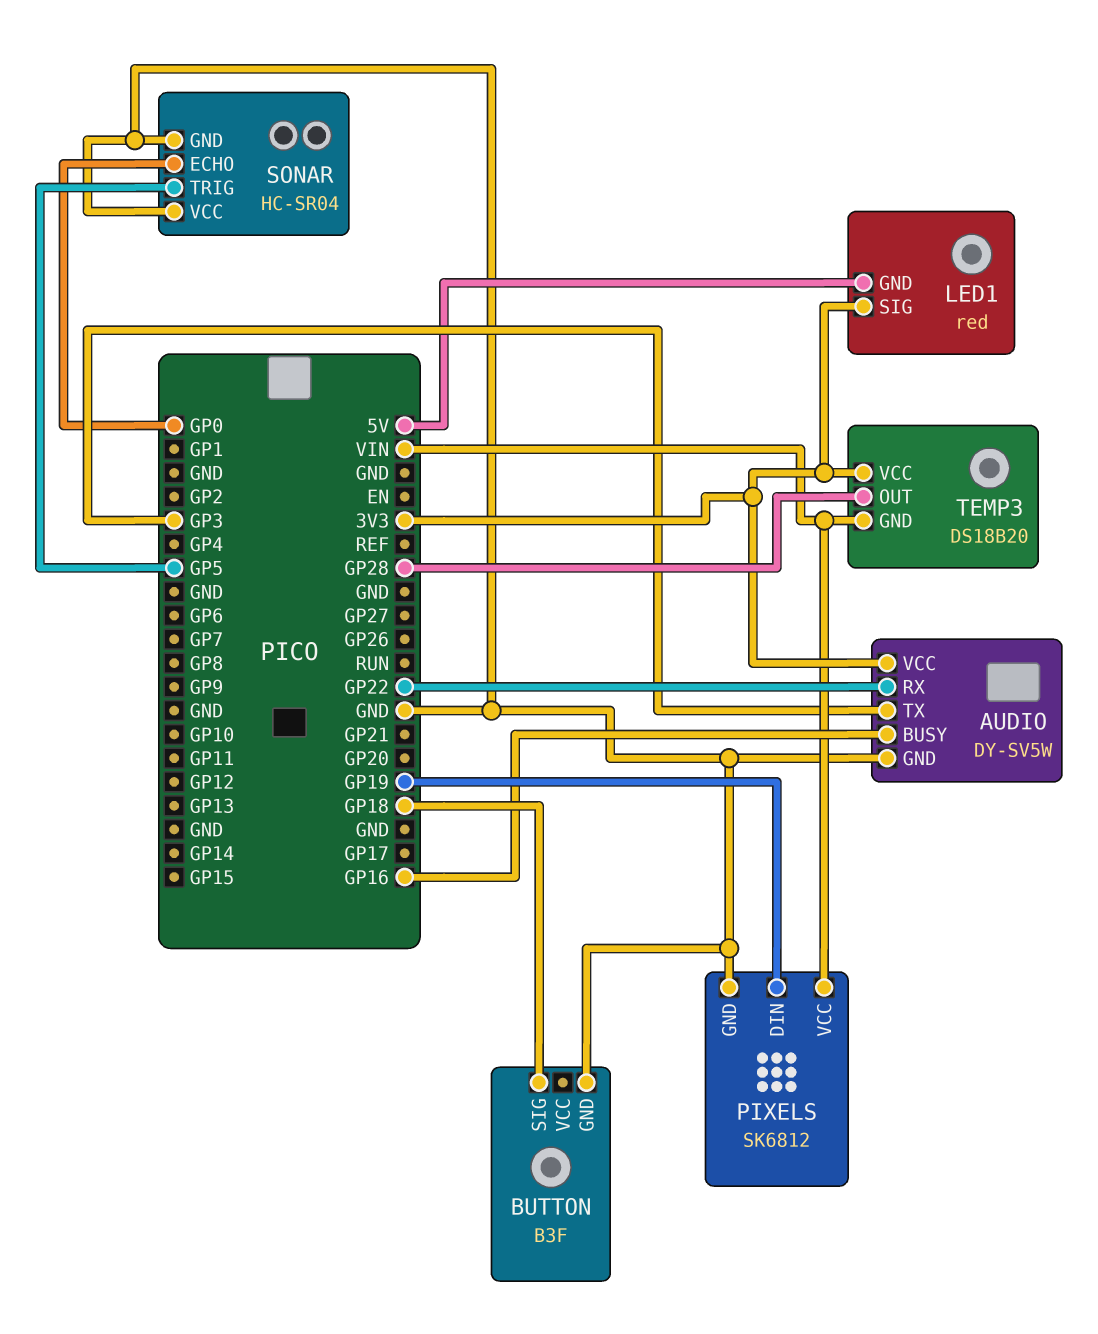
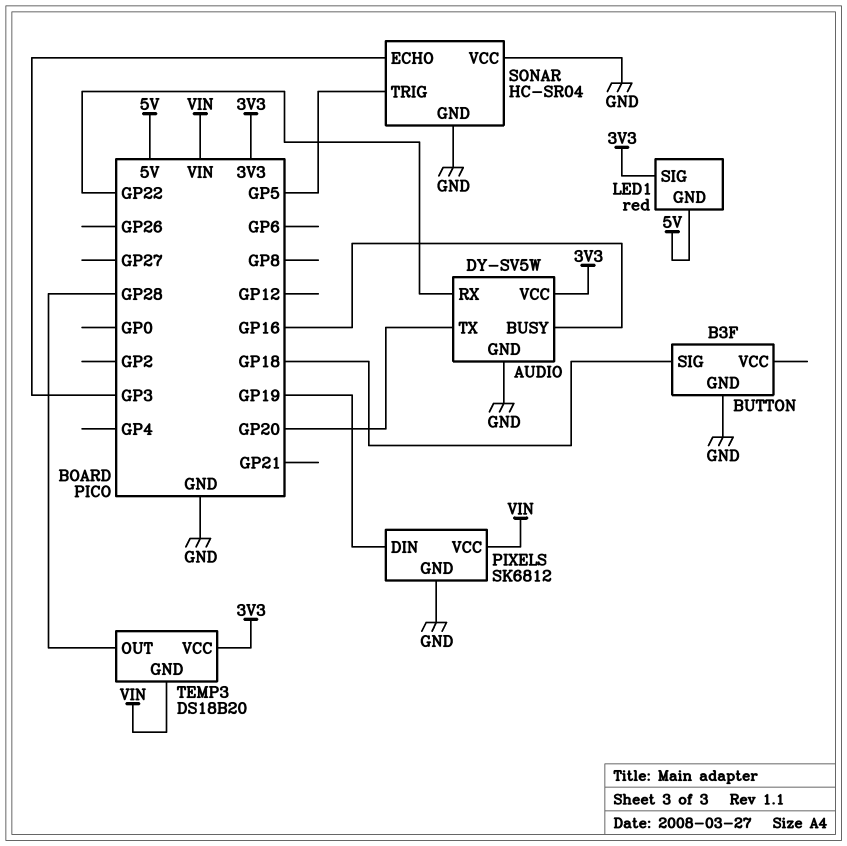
AUDIO pin TX: GP3 -> GP20
SONAR pin ECHO: GP0 -> GP3

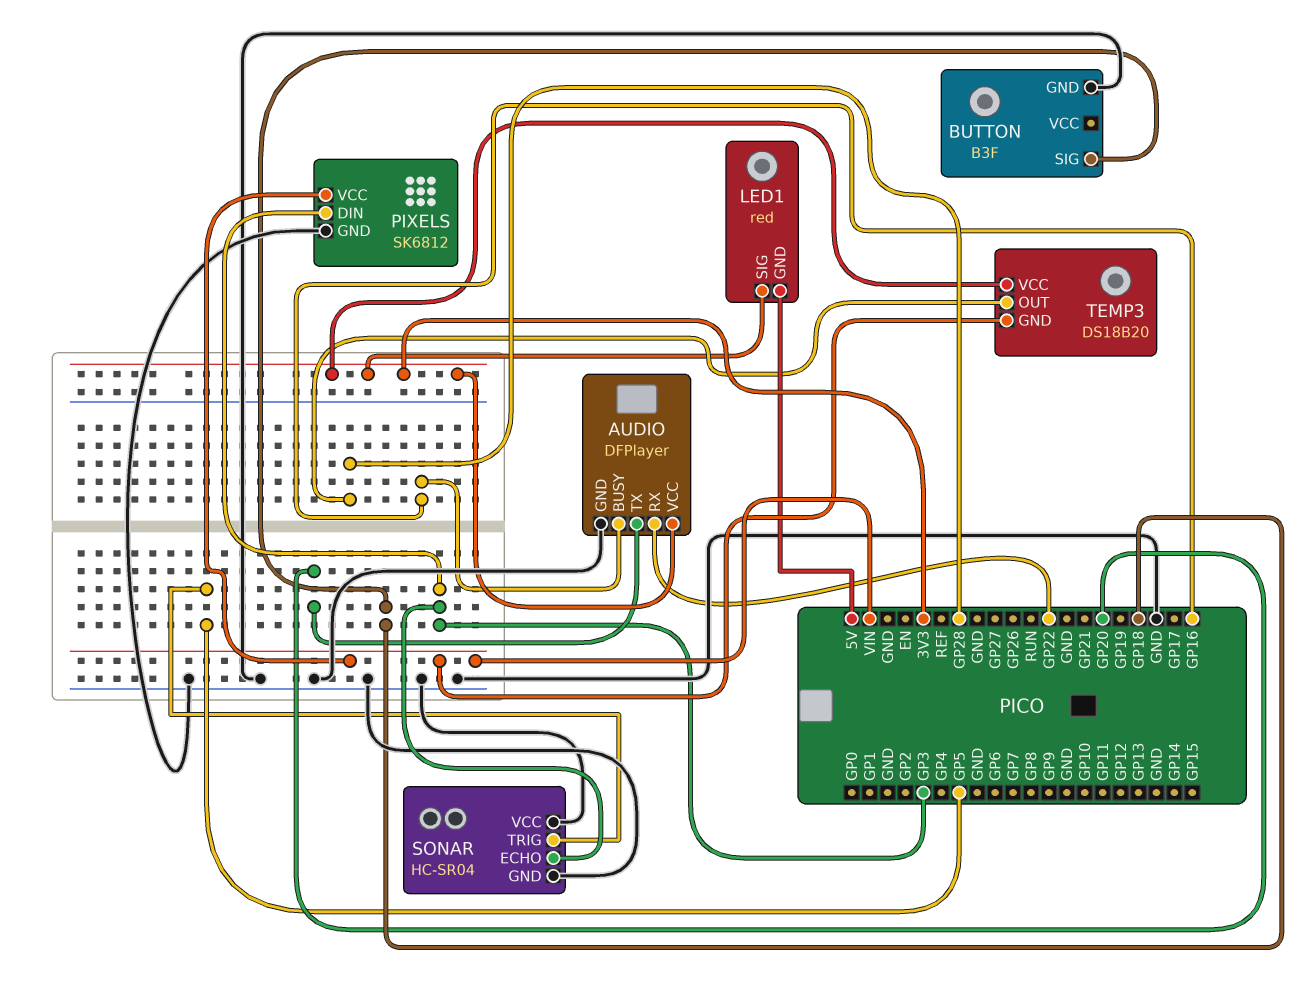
AUDIO: DY-SV5W -> DFPlayer
PIXELS pin DIN: GP19 -> GP3

